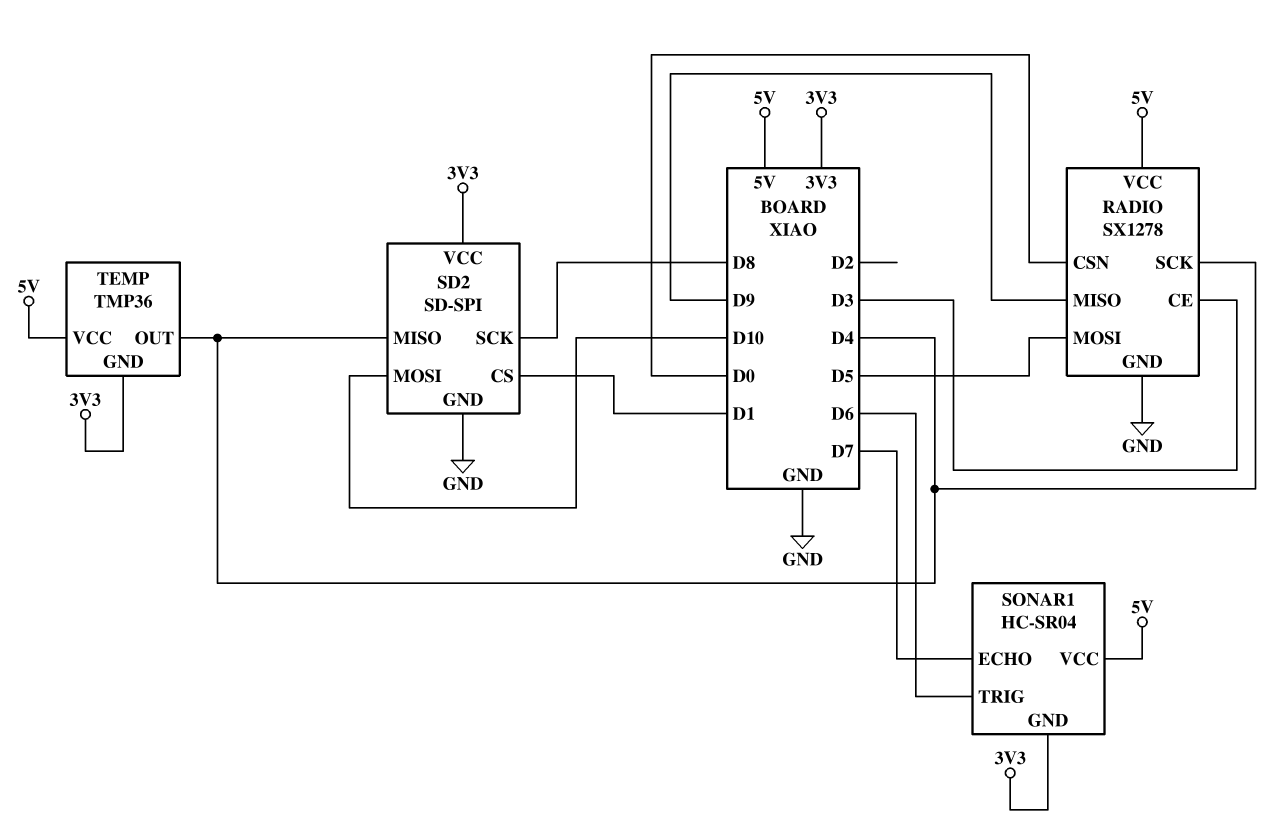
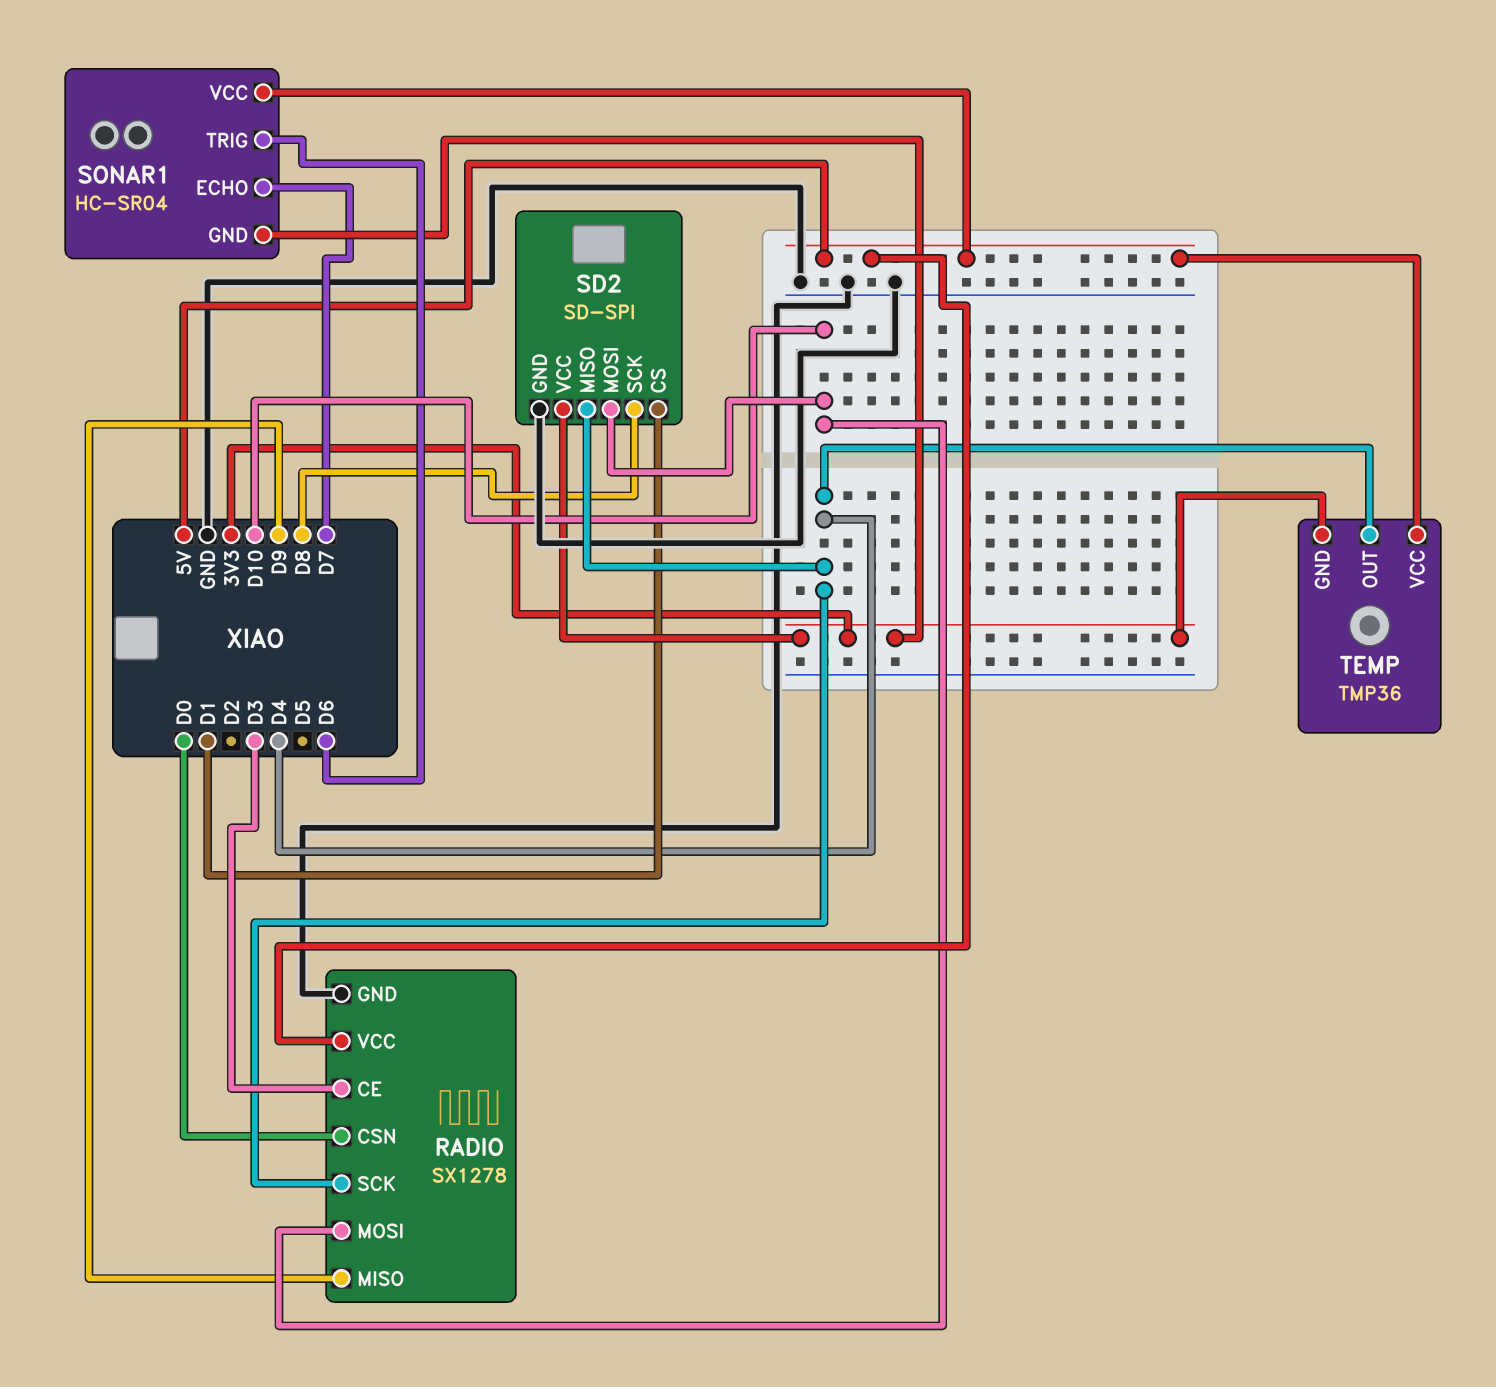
RADIO pin MOSI: D5 -> D10

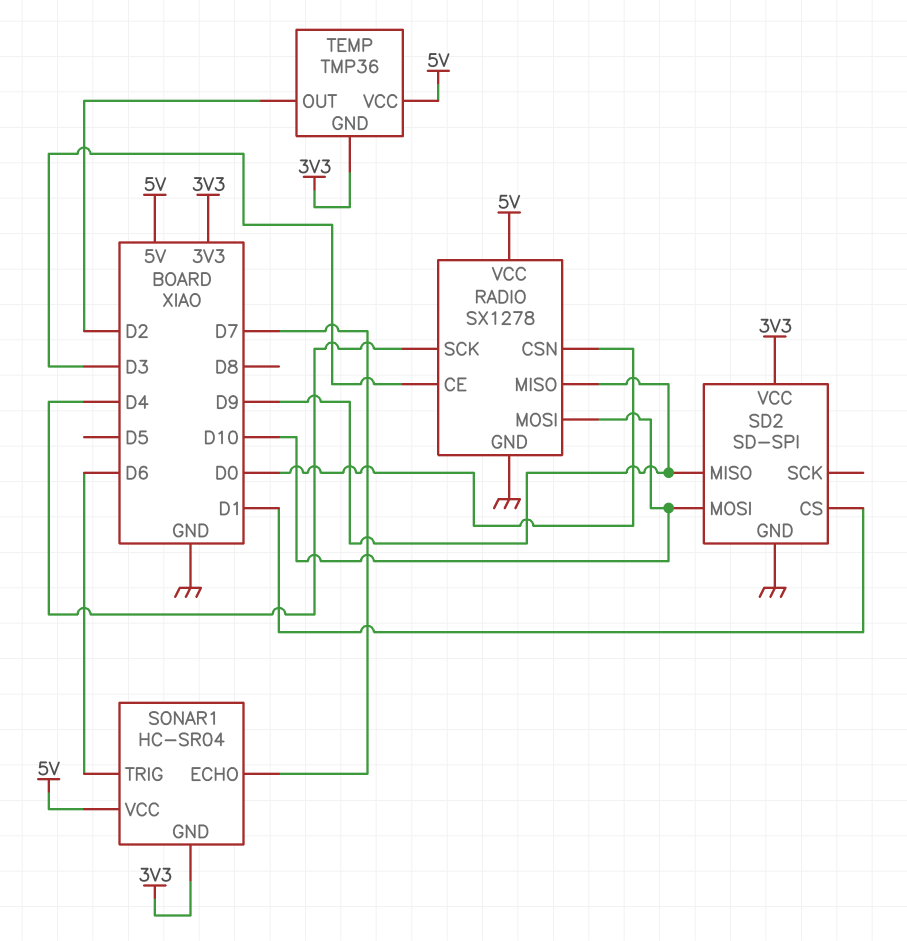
SD2 pin MISO: D4 -> D9
SD2 pin SCK: D8 -> none
TEMP pin OUT: D4 -> D2

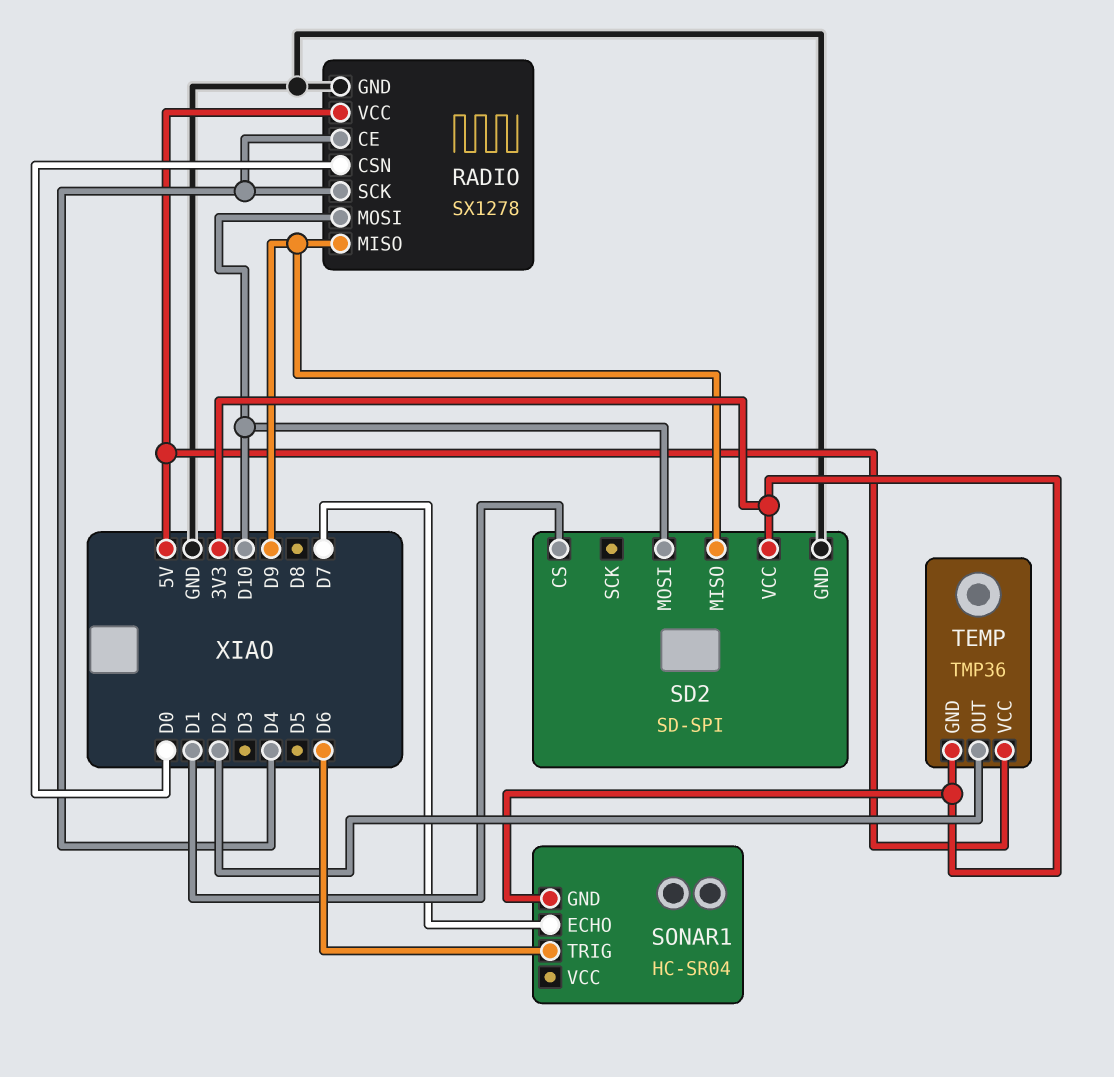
RADIO pin CE: D3 -> D4
SONAR1 pin VCC: 5V -> none

